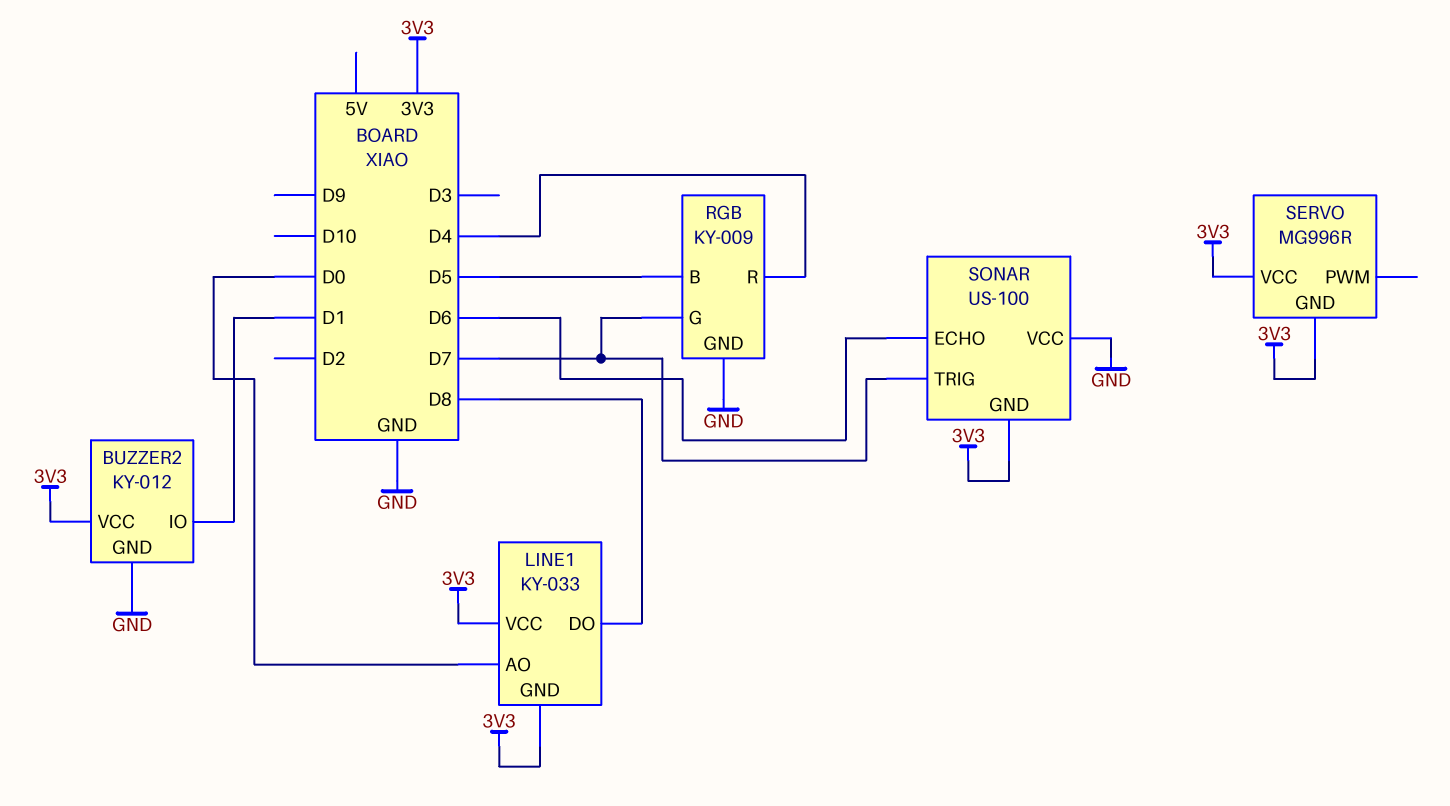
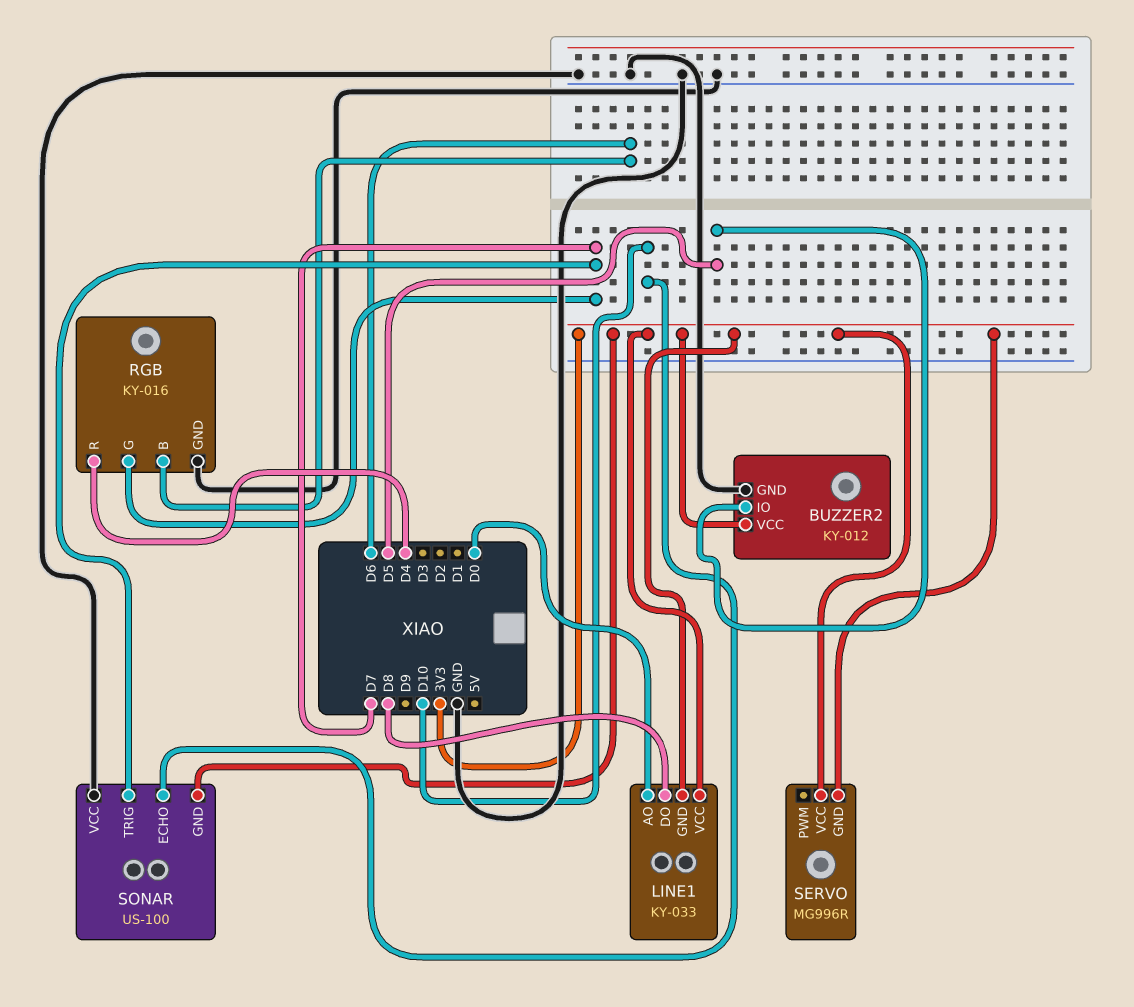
BUZZER2 pin IO: D1 -> D5
RGB: KY-009 -> KY-016
RGB pin B: D5 -> D6
SONAR pin ECHO: D6 -> D10

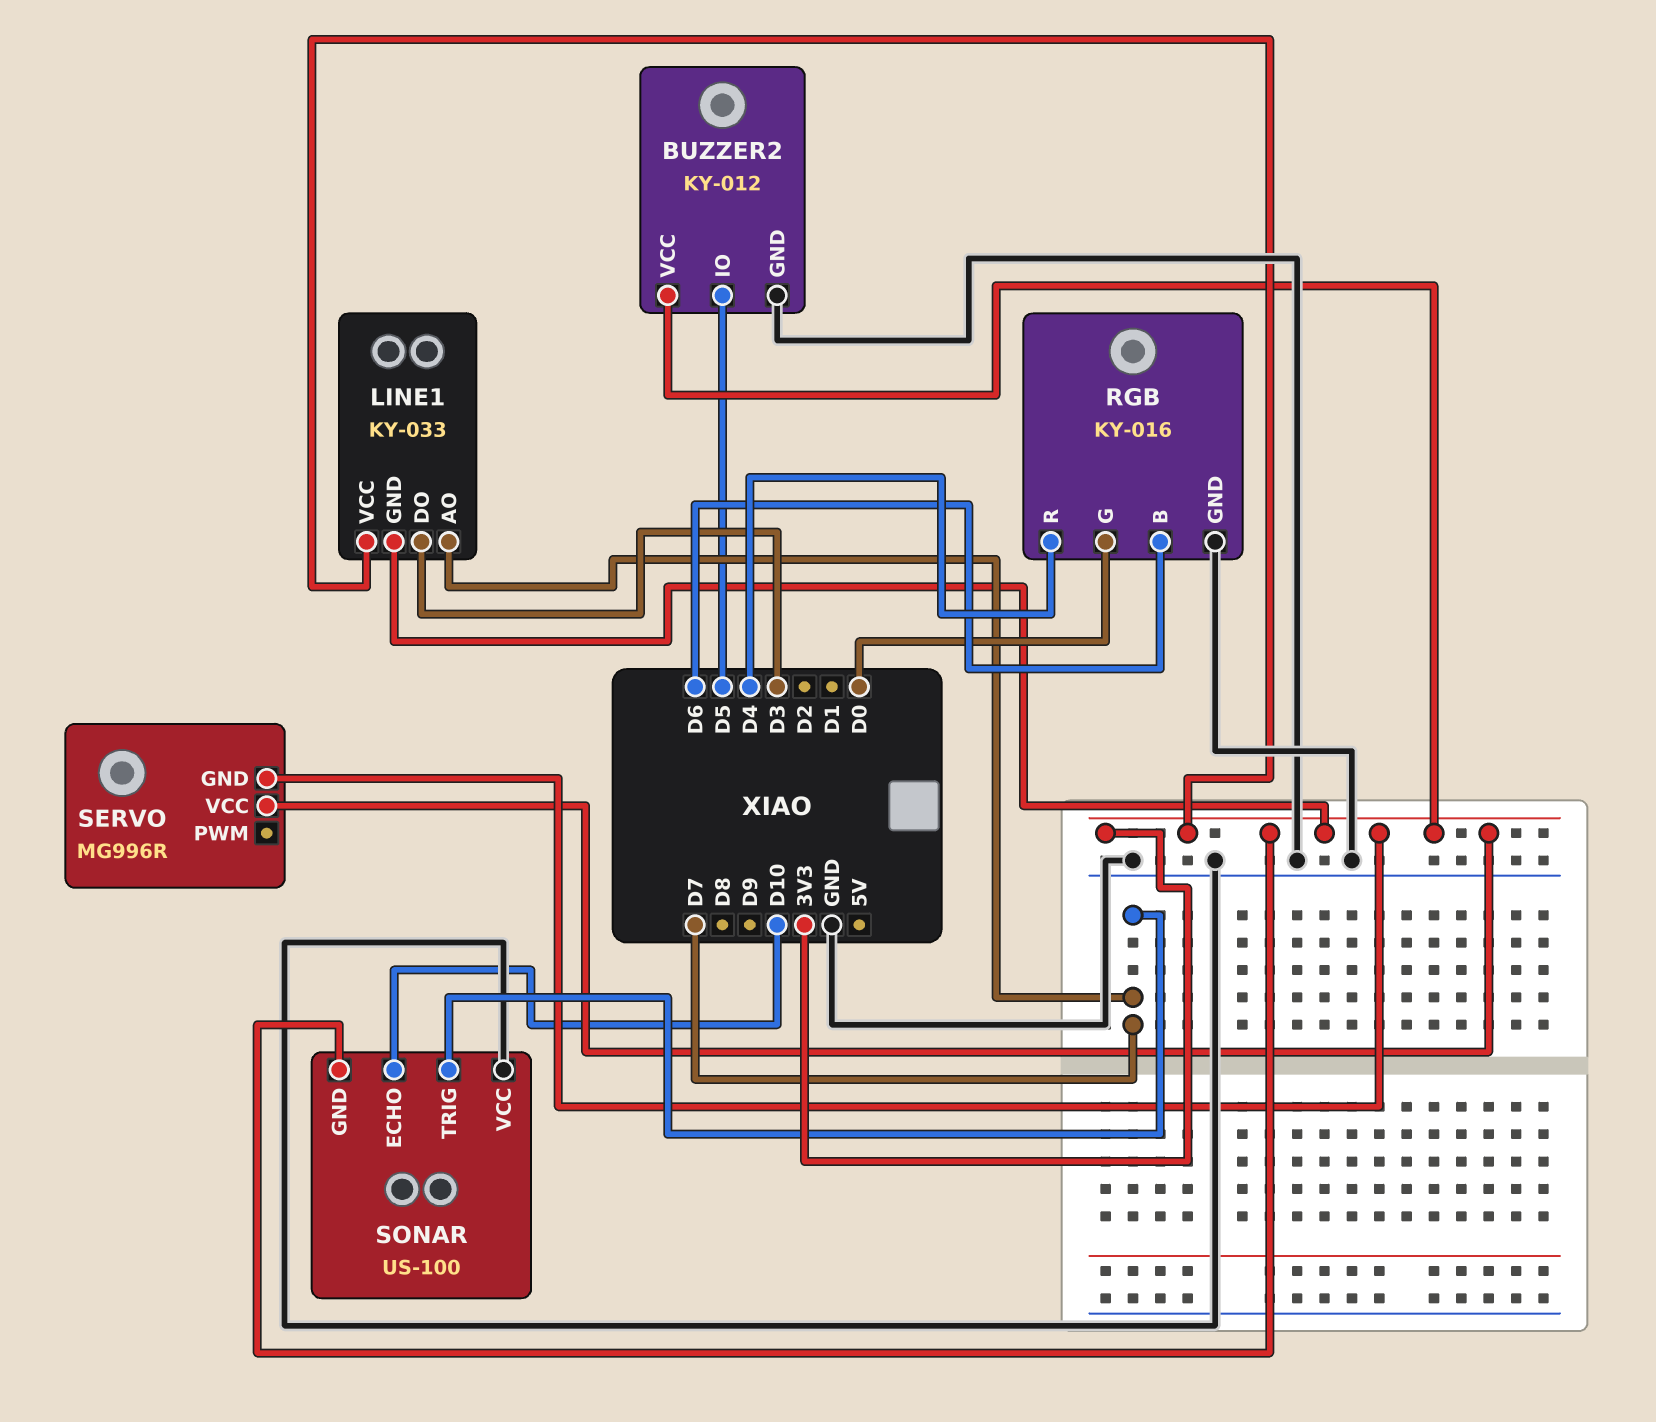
LINE1 pin AO: D0 -> D7
LINE1 pin DO: D8 -> D3
RGB pin G: D7 -> D0

